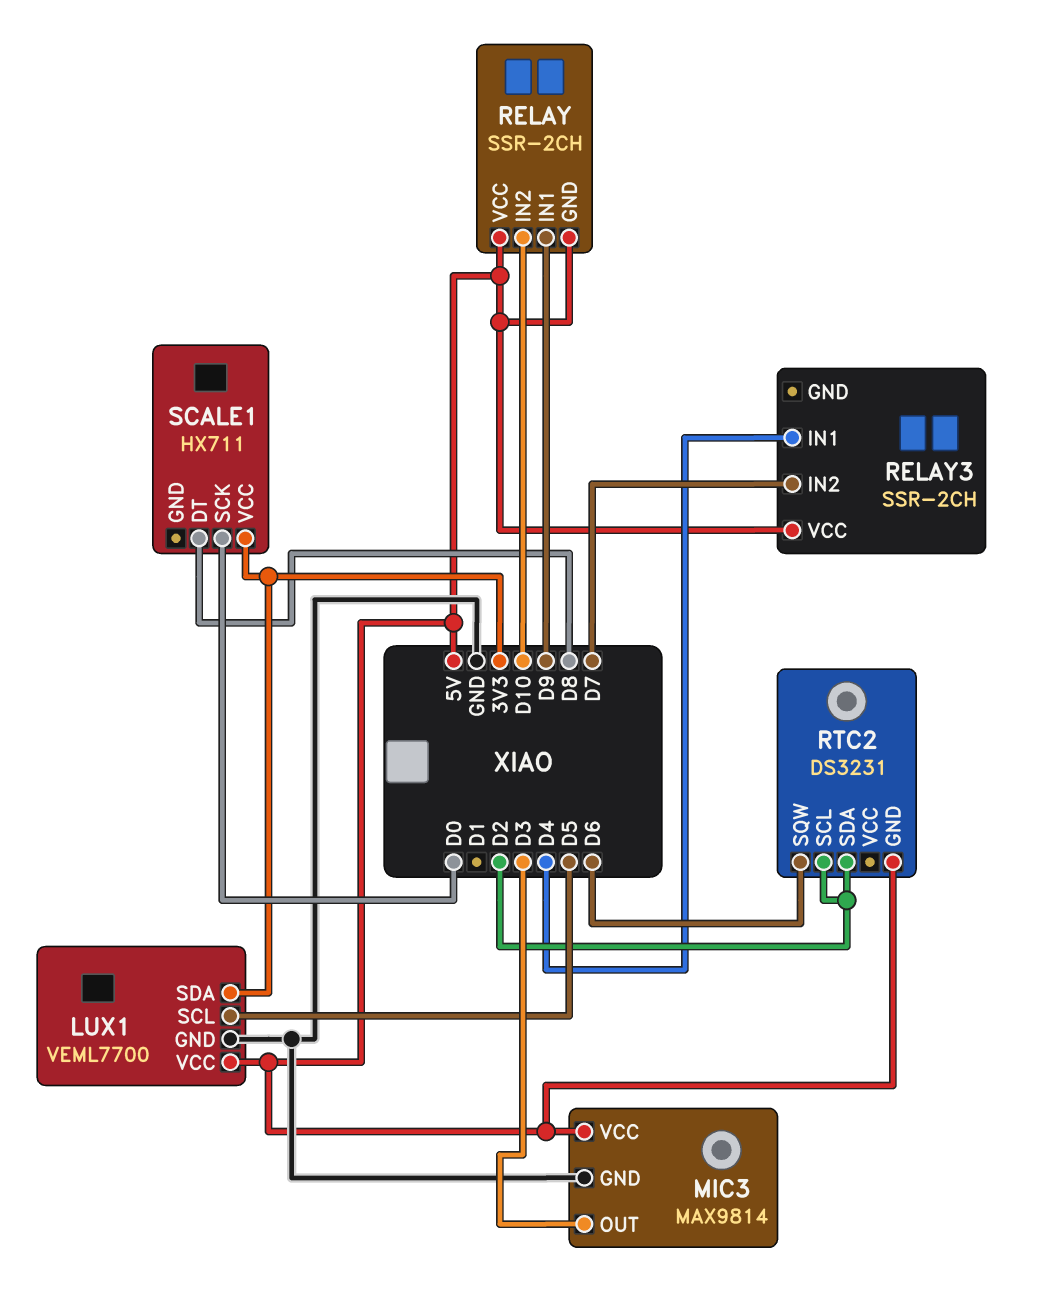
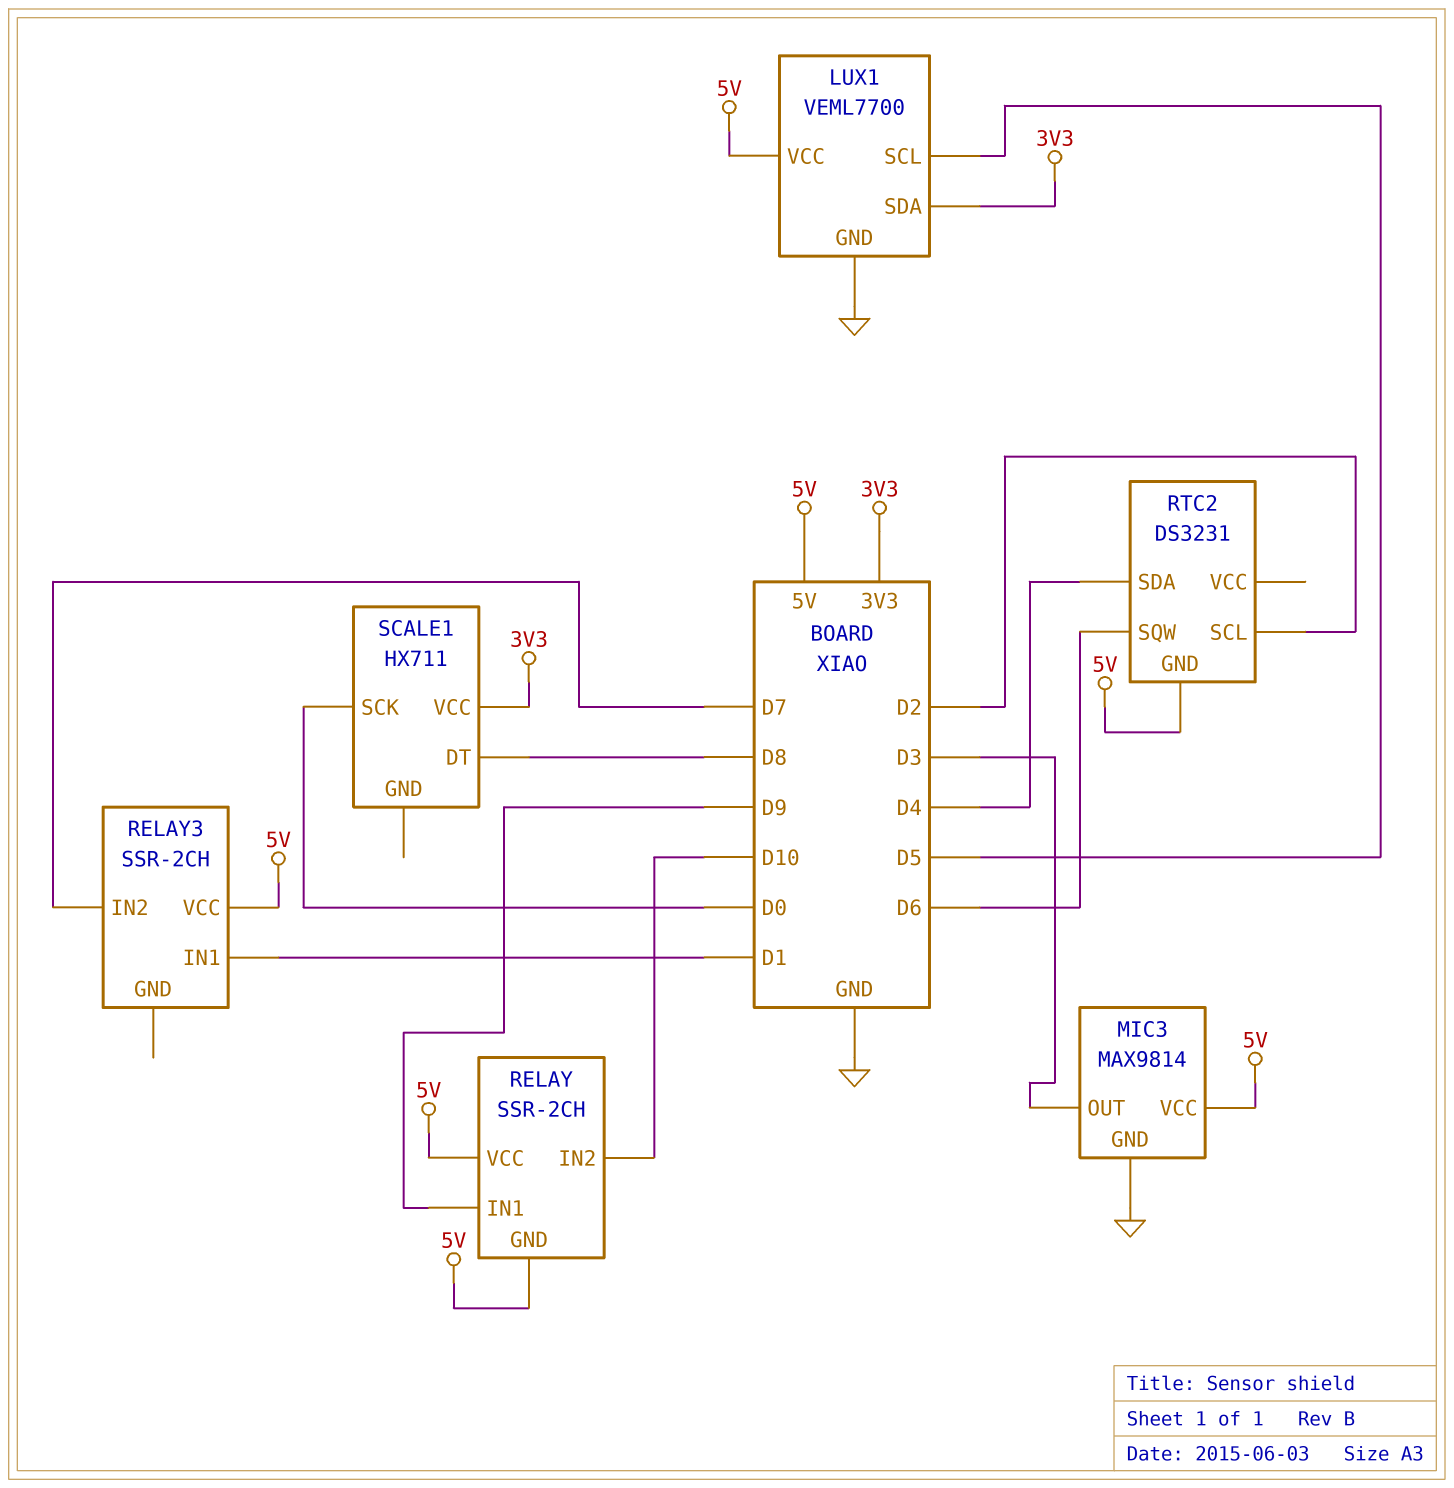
RELAY3 pin IN1: D4 -> D1
RTC2 pin SDA: D2 -> D4

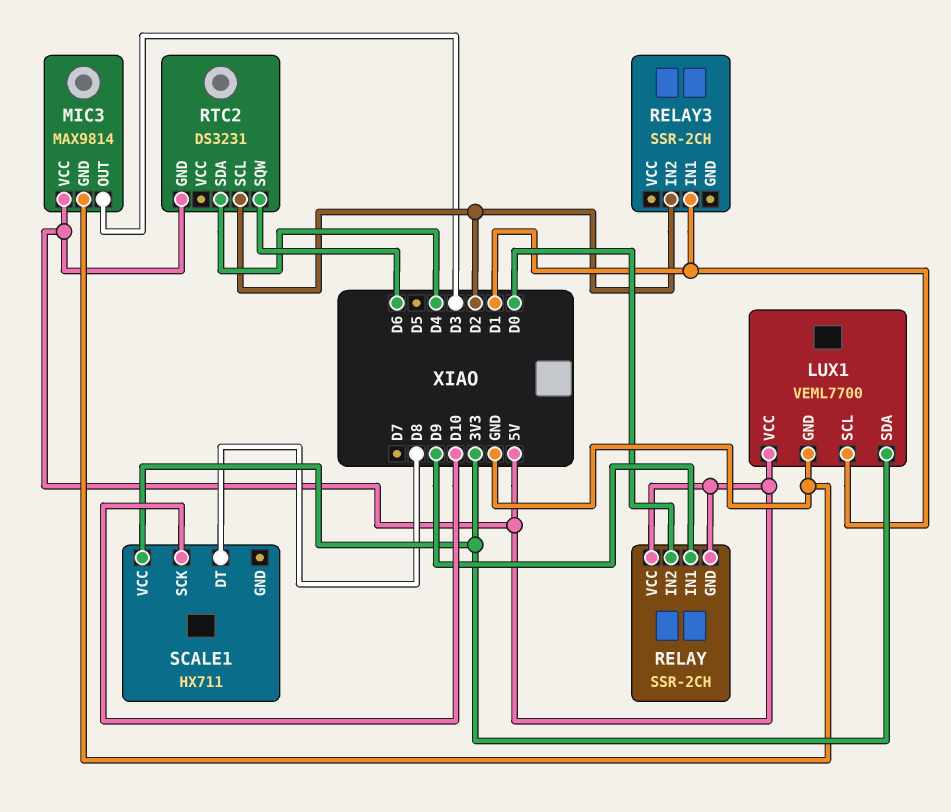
LUX1 pin SCL: D5 -> D1
RELAY pin IN2: D10 -> D0
RELAY3 pin IN2: D7 -> D2
RELAY3 pin VCC: 5V -> none
SCALE1 pin SCK: D0 -> D10

